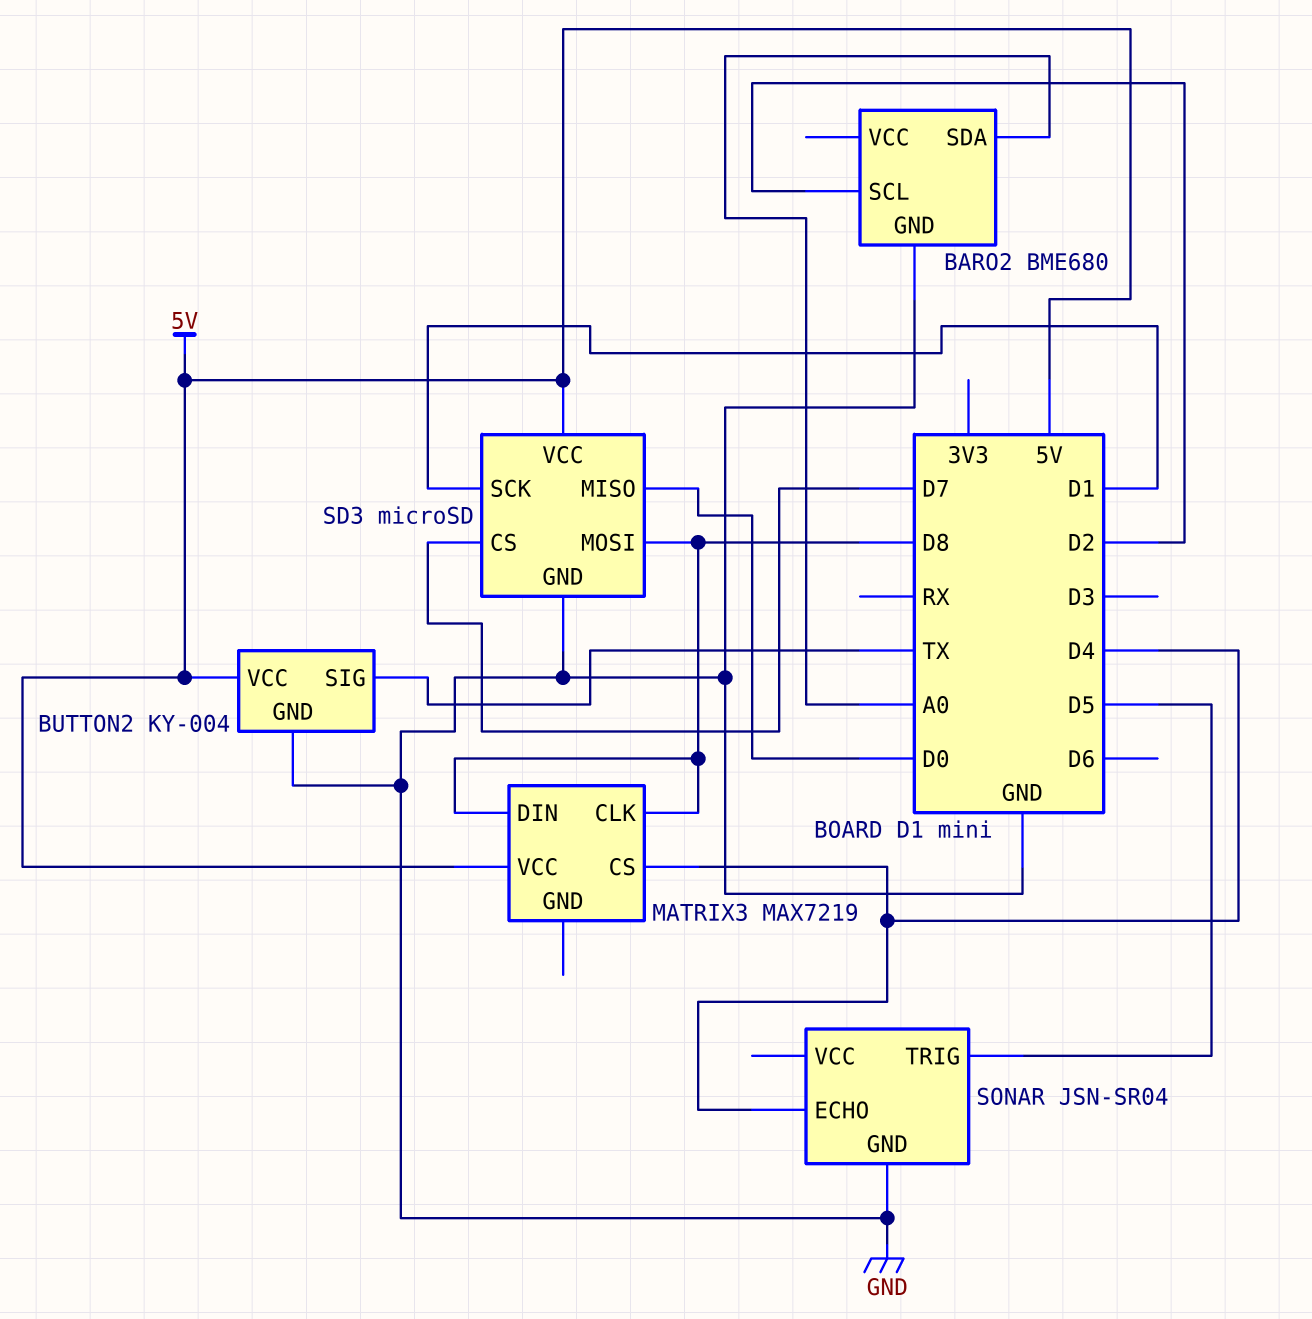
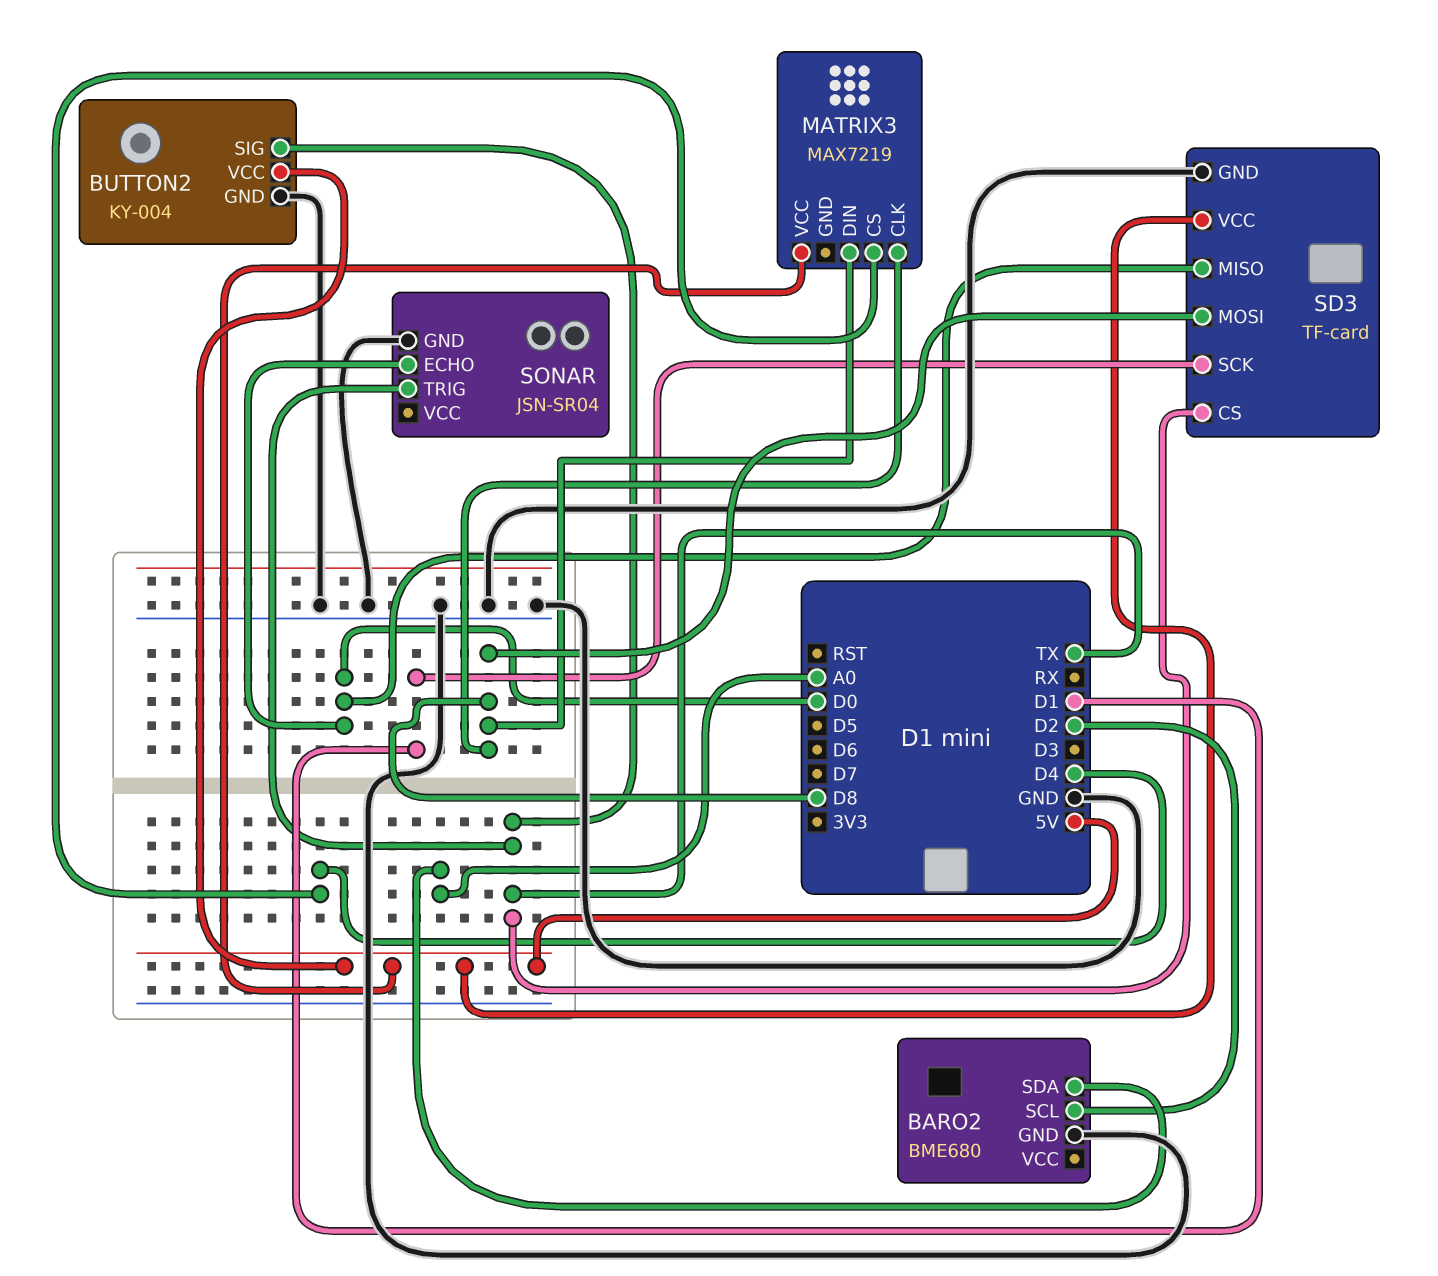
SD3: microSD -> TF-card
SD3 pin CS: D7 -> TX
SONAR pin ECHO: D4 -> D0
SONAR pin TRIG: D5 -> TX

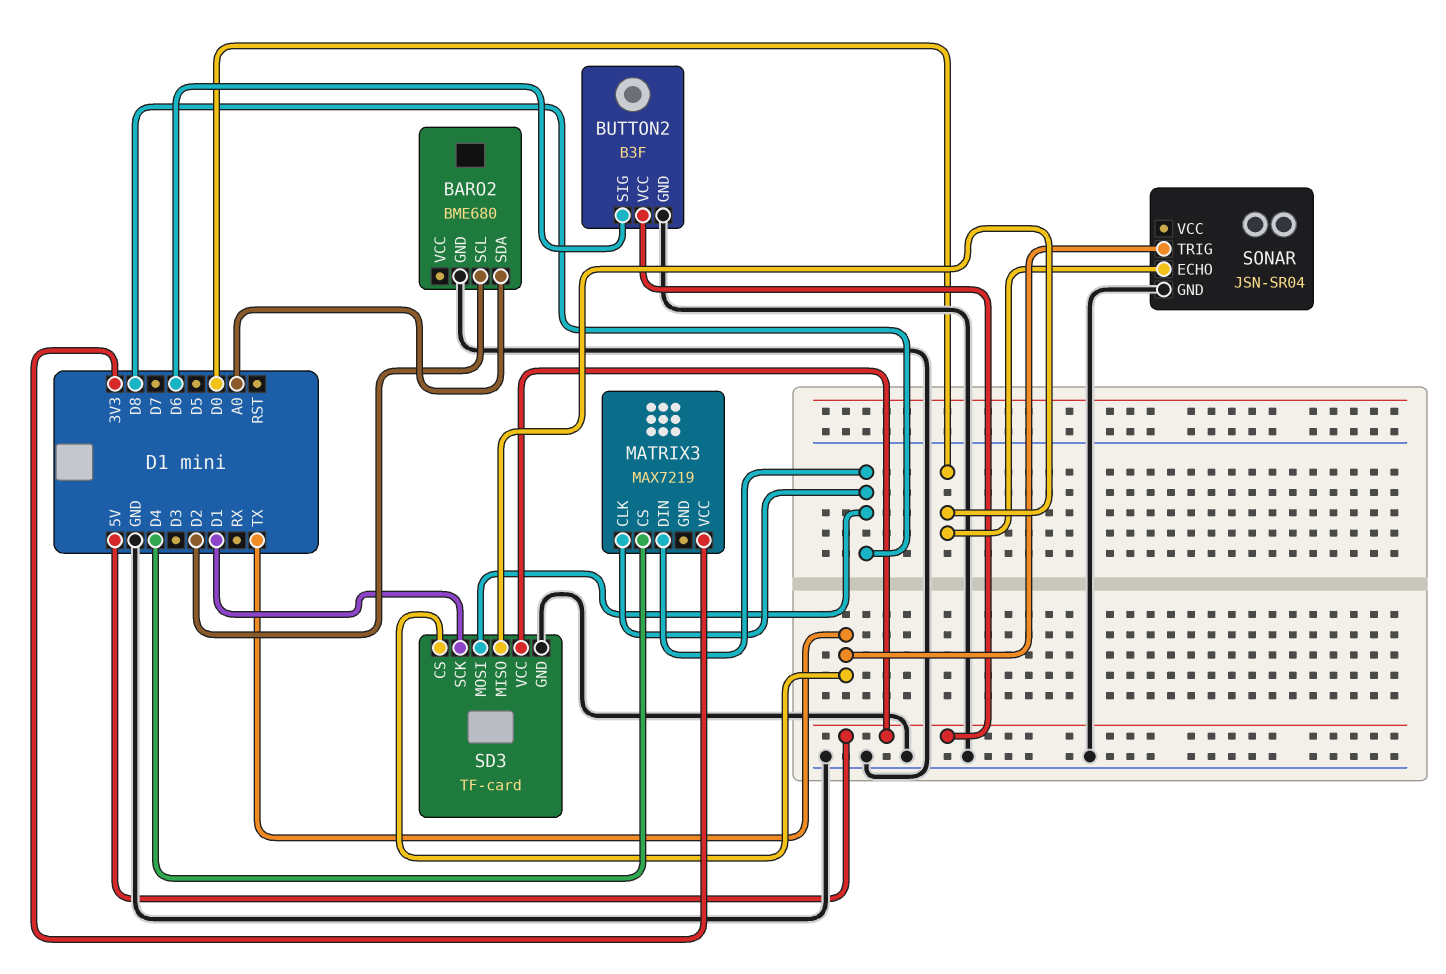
BUTTON2: KY-004 -> B3F
BUTTON2 pin SIG: TX -> D6
MATRIX3 pin VCC: 5V -> 3V3

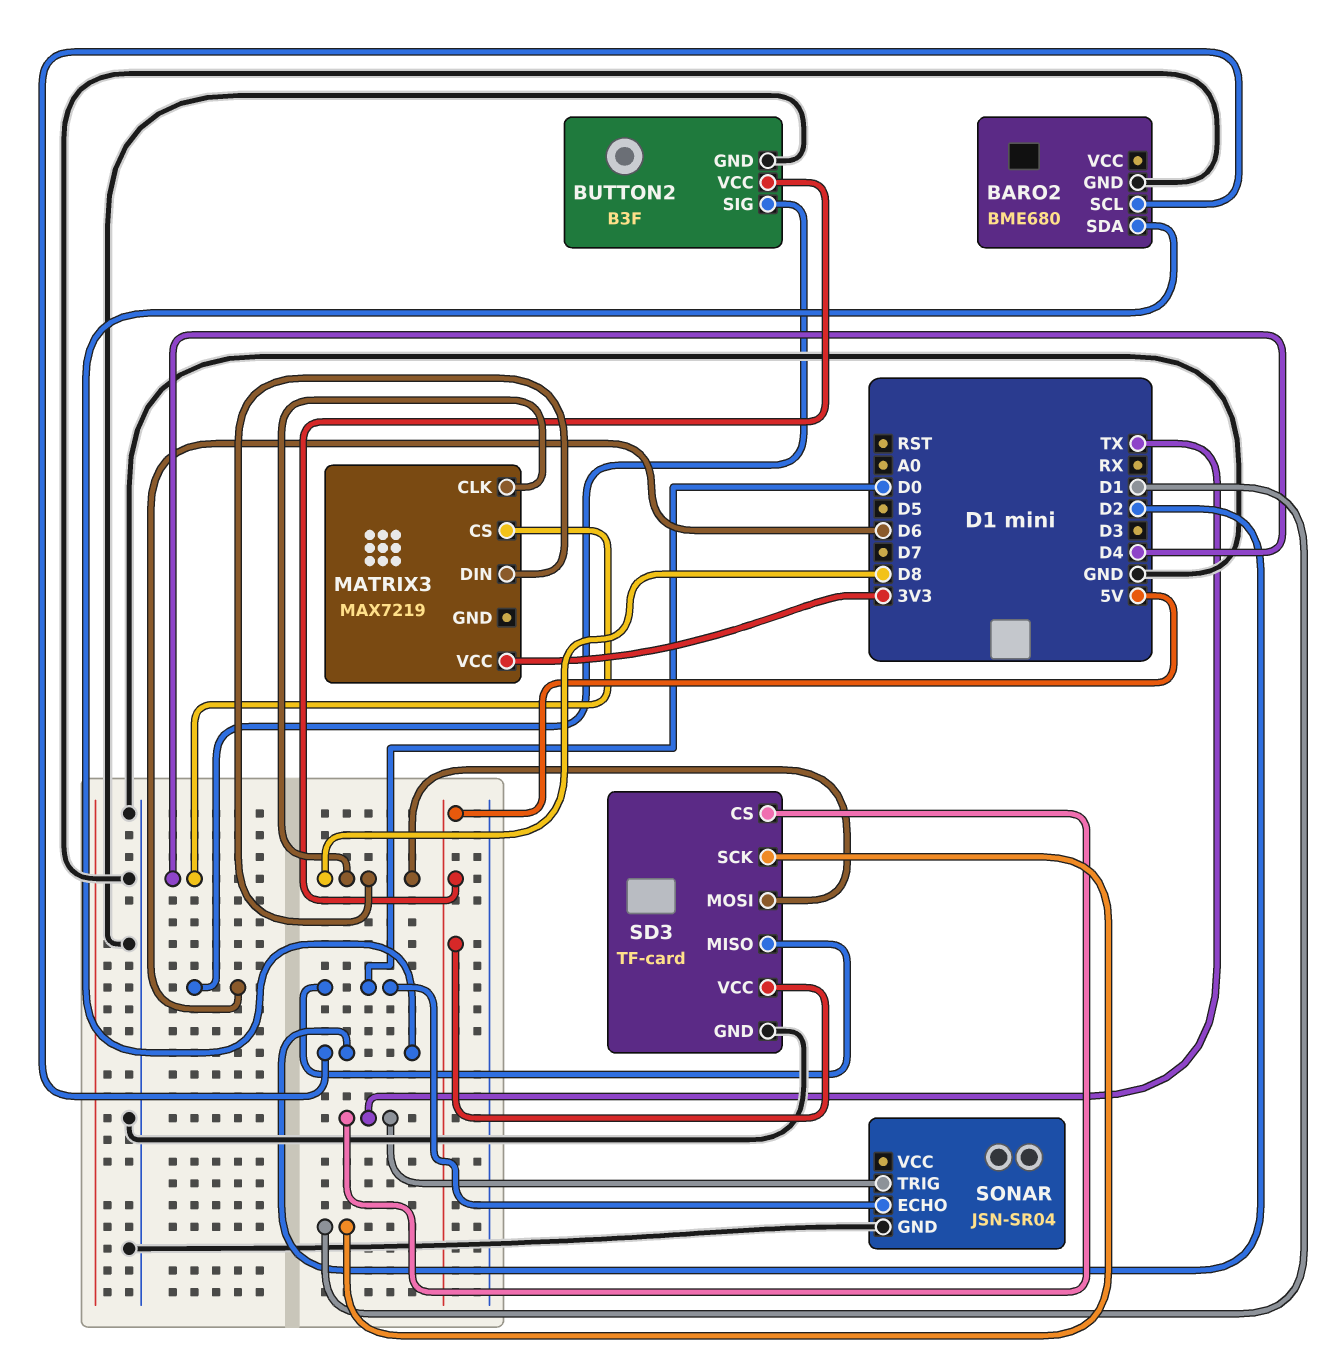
BARO2 pin SDA: A0 -> D2

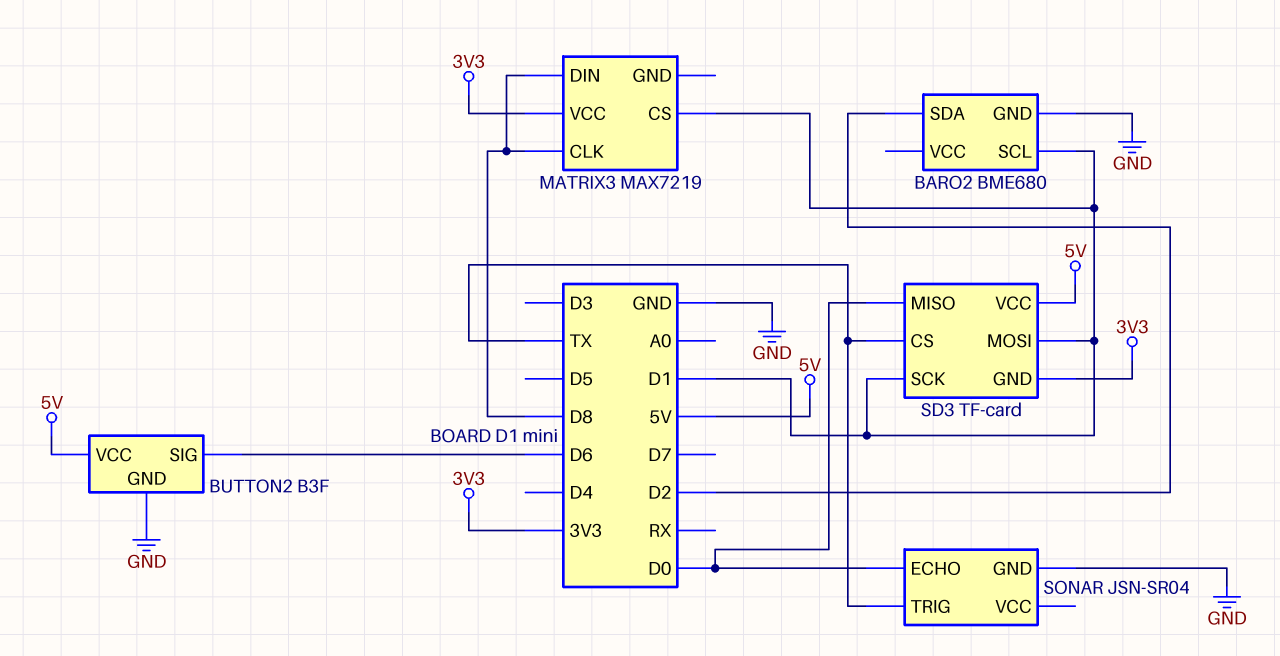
BARO2 pin SCL: D2 -> D1
MATRIX3 pin CS: D4 -> D1
SD3 pin GND: GND -> 3V3
SD3 pin MOSI: D8 -> D1

